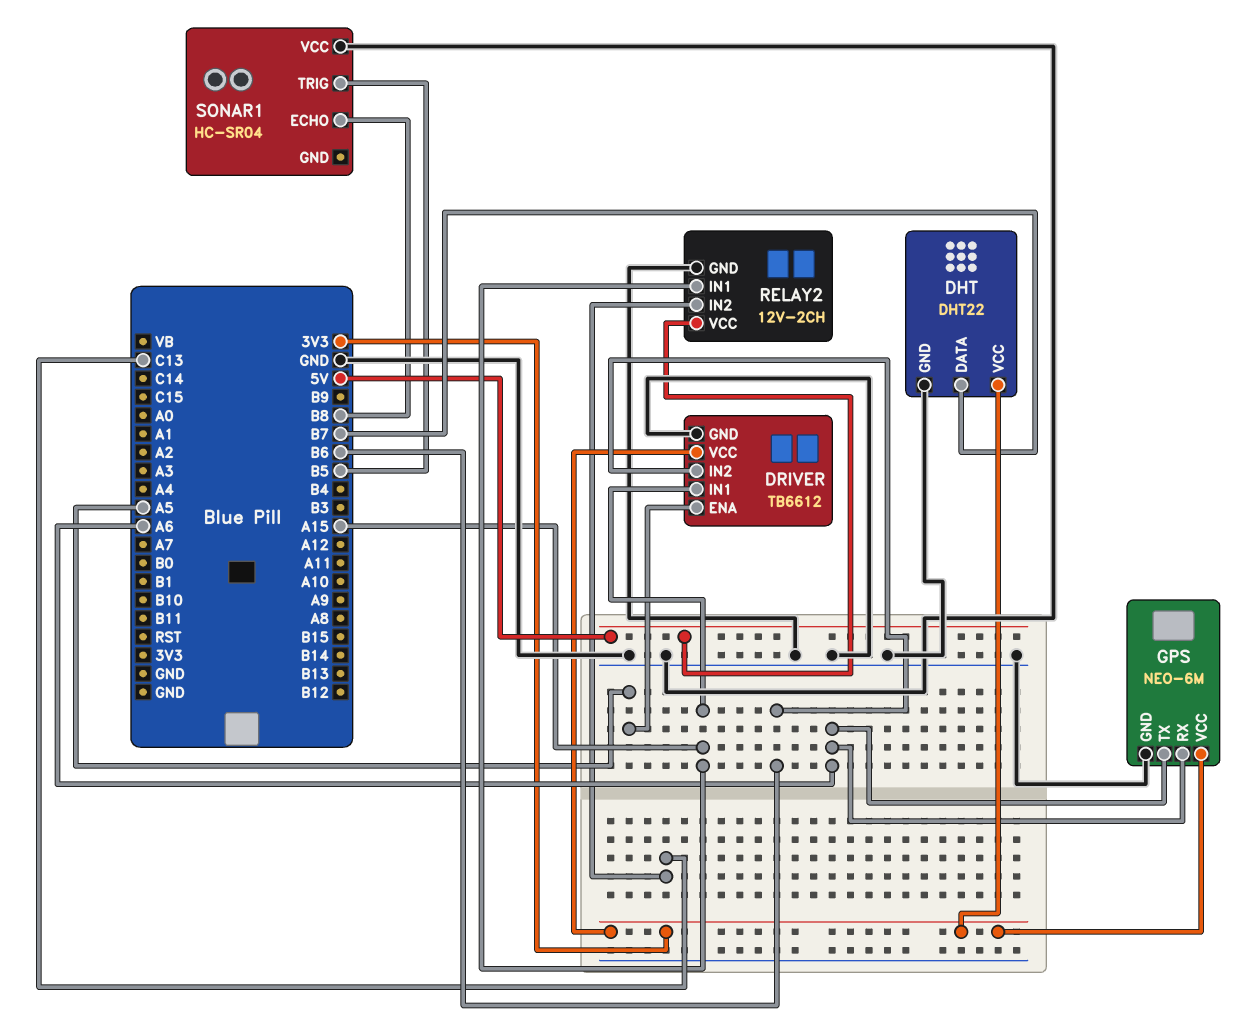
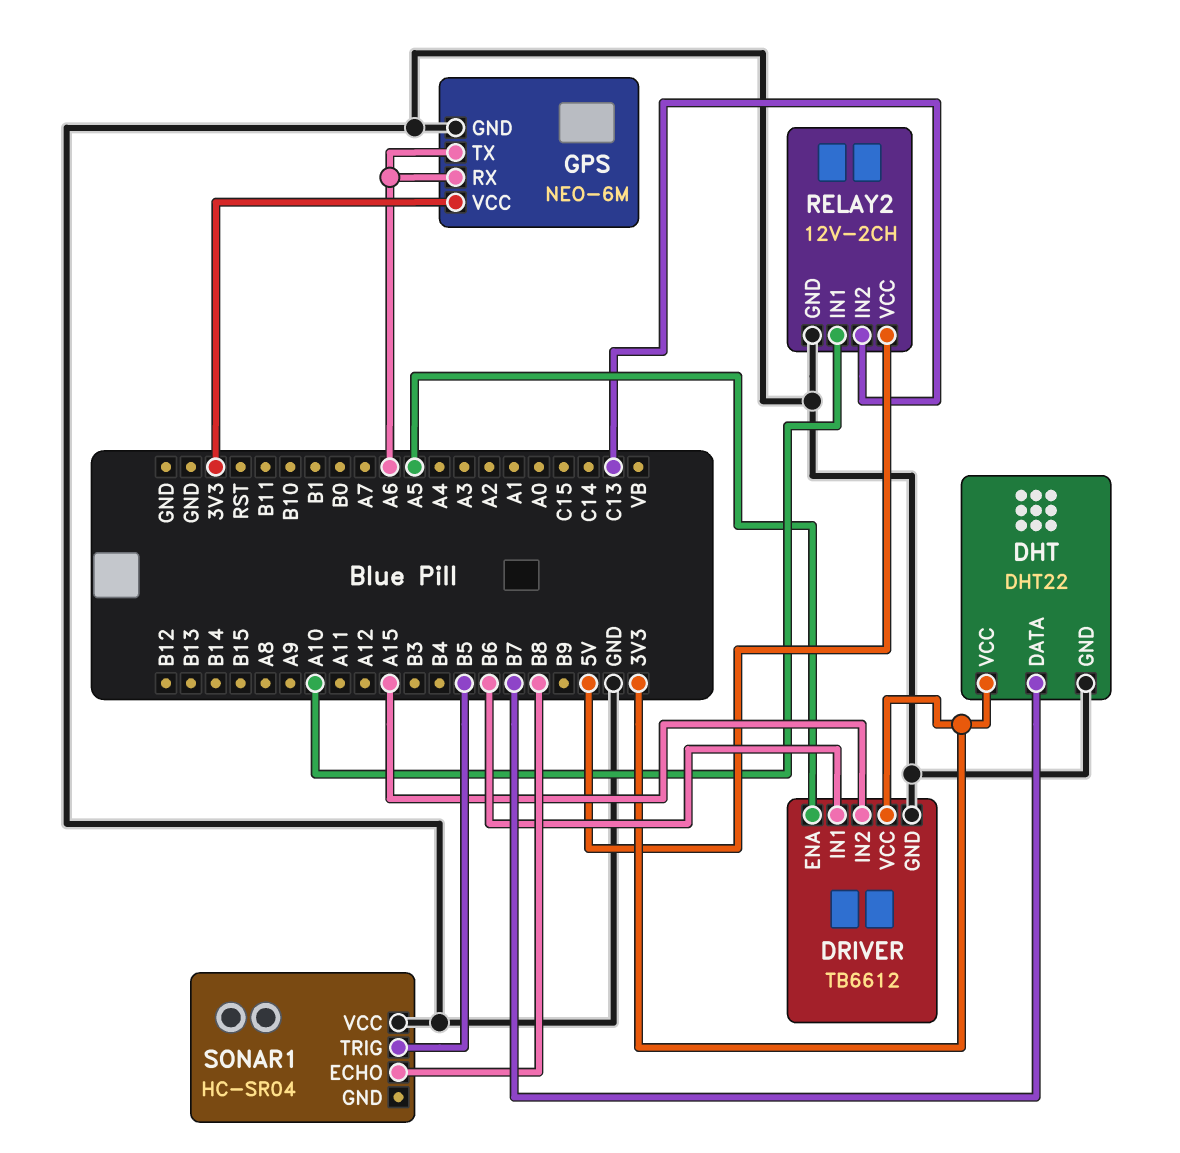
DRIVER pin IN1: A15 -> B6
DRIVER pin IN2: B6 -> A15
RELAY2 pin IN1: A15 -> A10

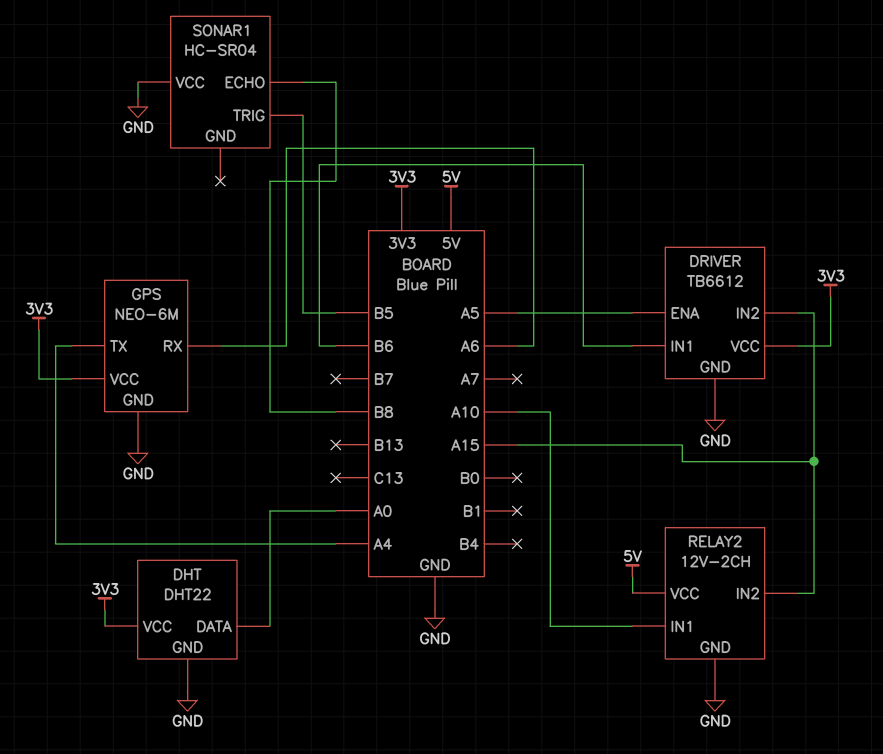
DHT pin DATA: B7 -> A0
GPS pin TX: A6 -> A4
RELAY2 pin IN2: C13 -> A15

